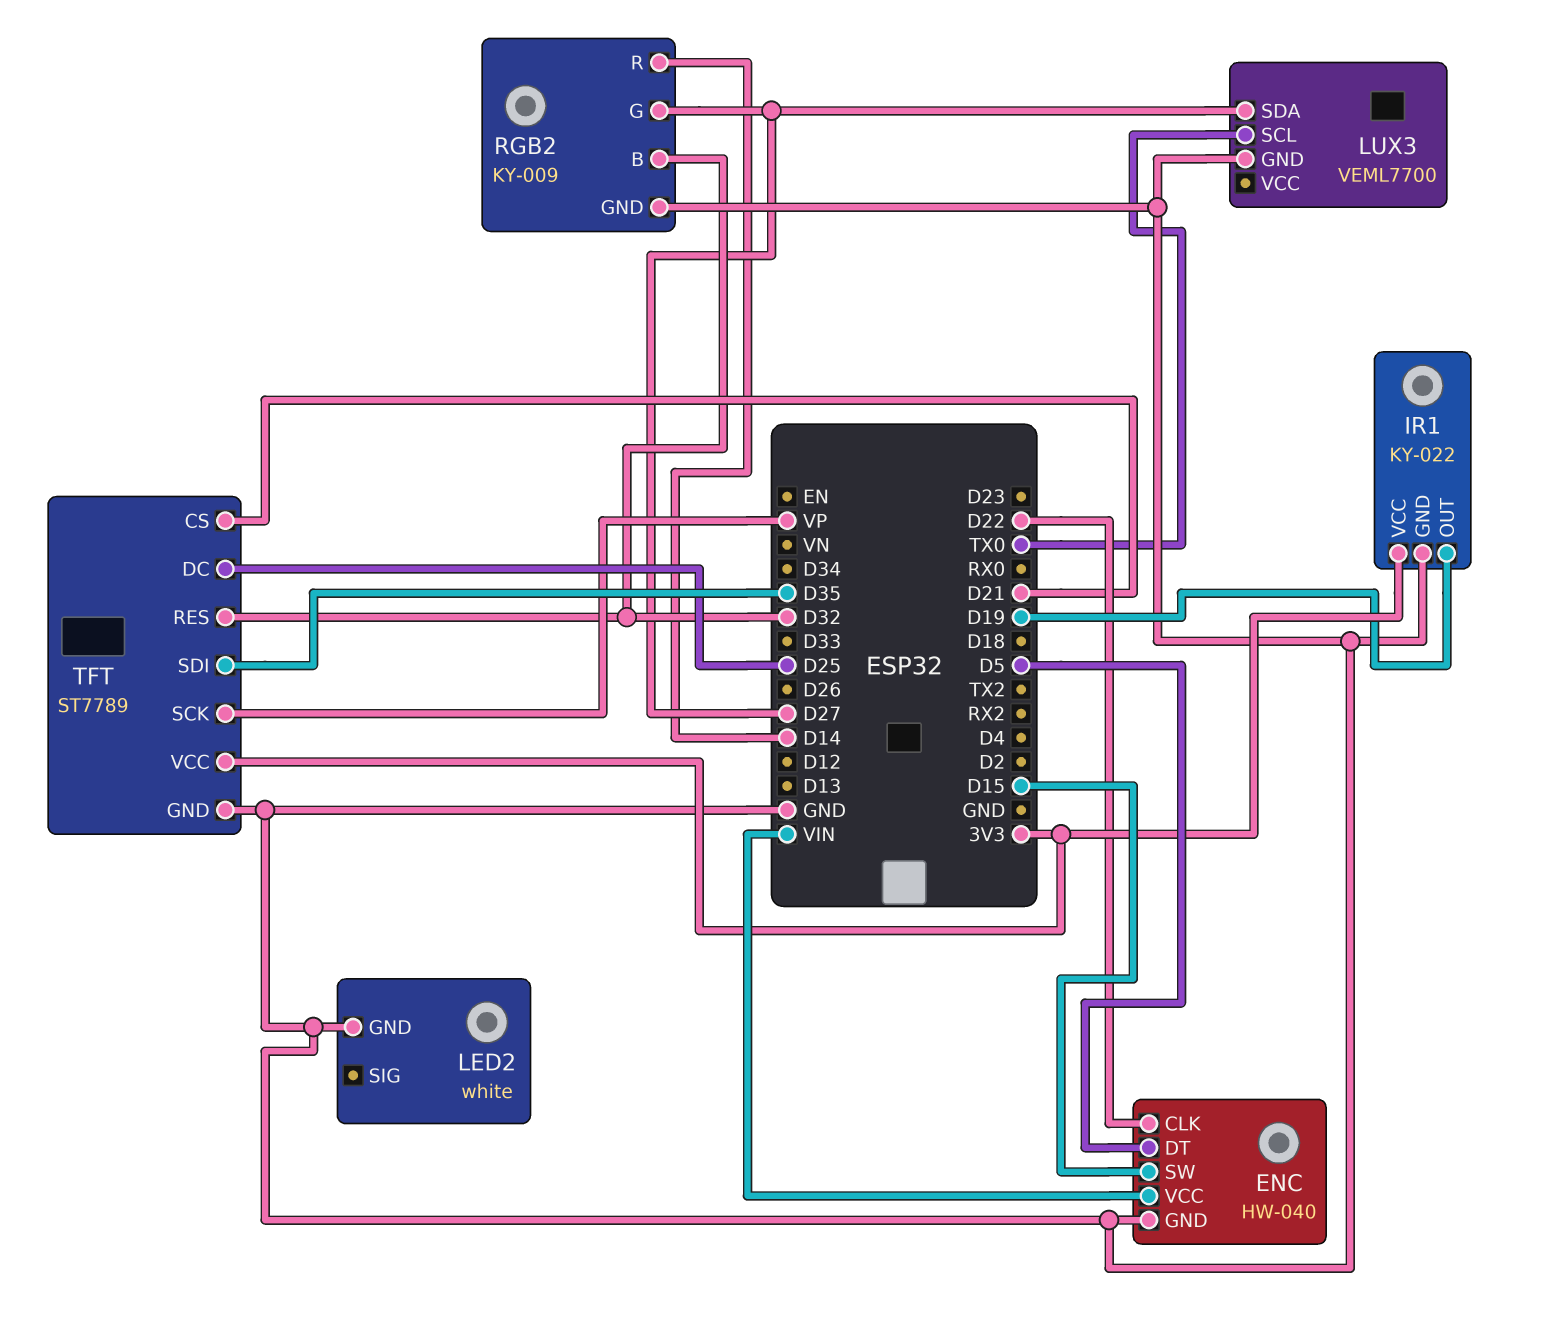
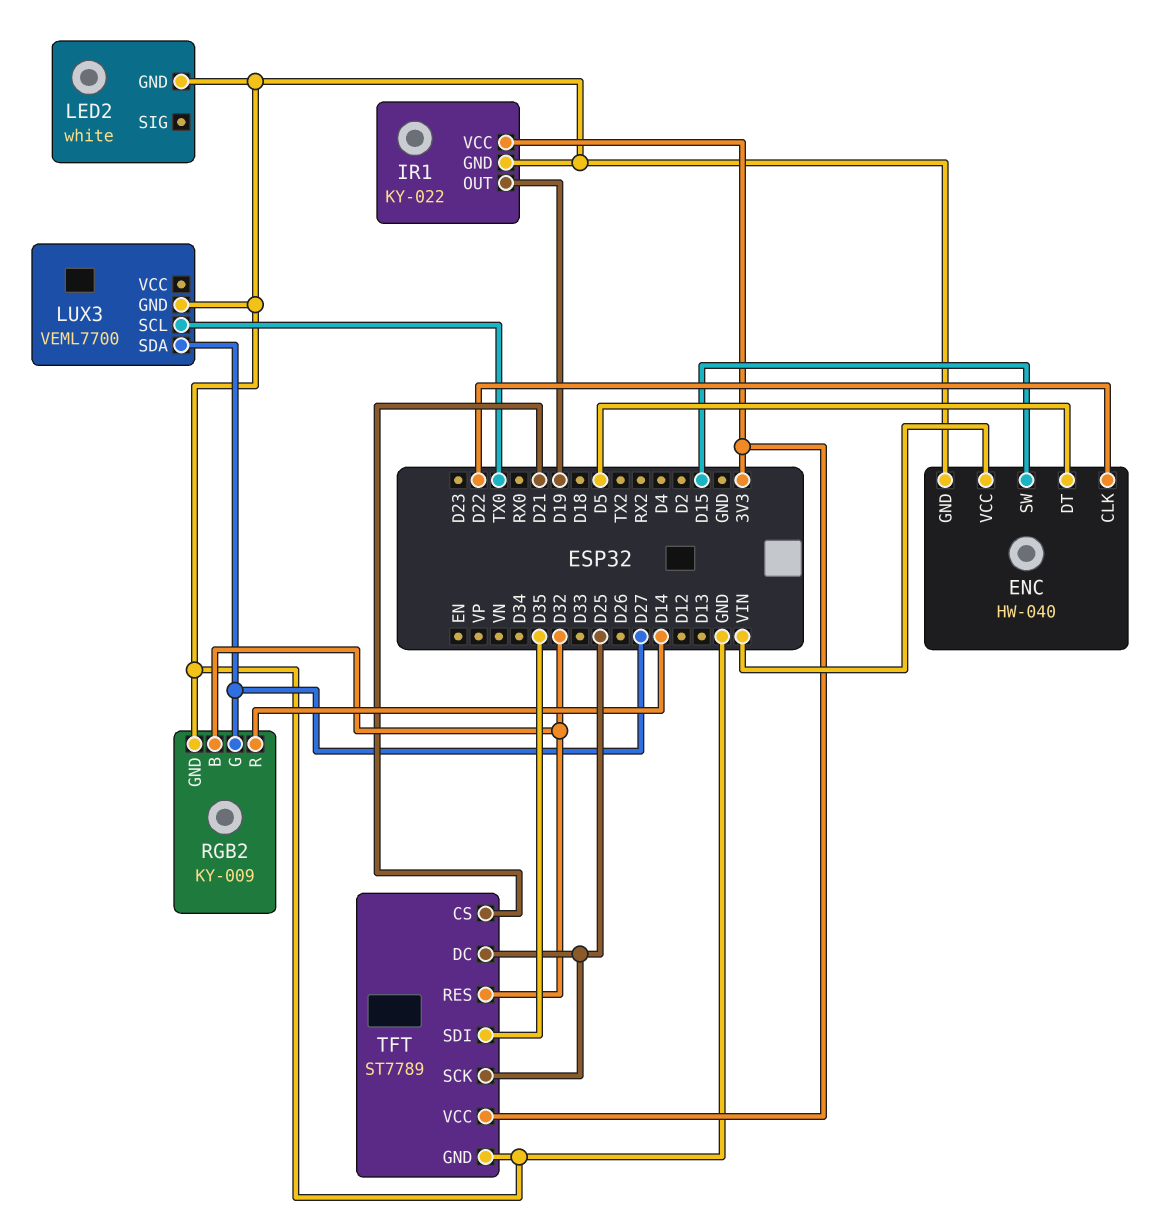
TFT pin SCK: VP -> D25

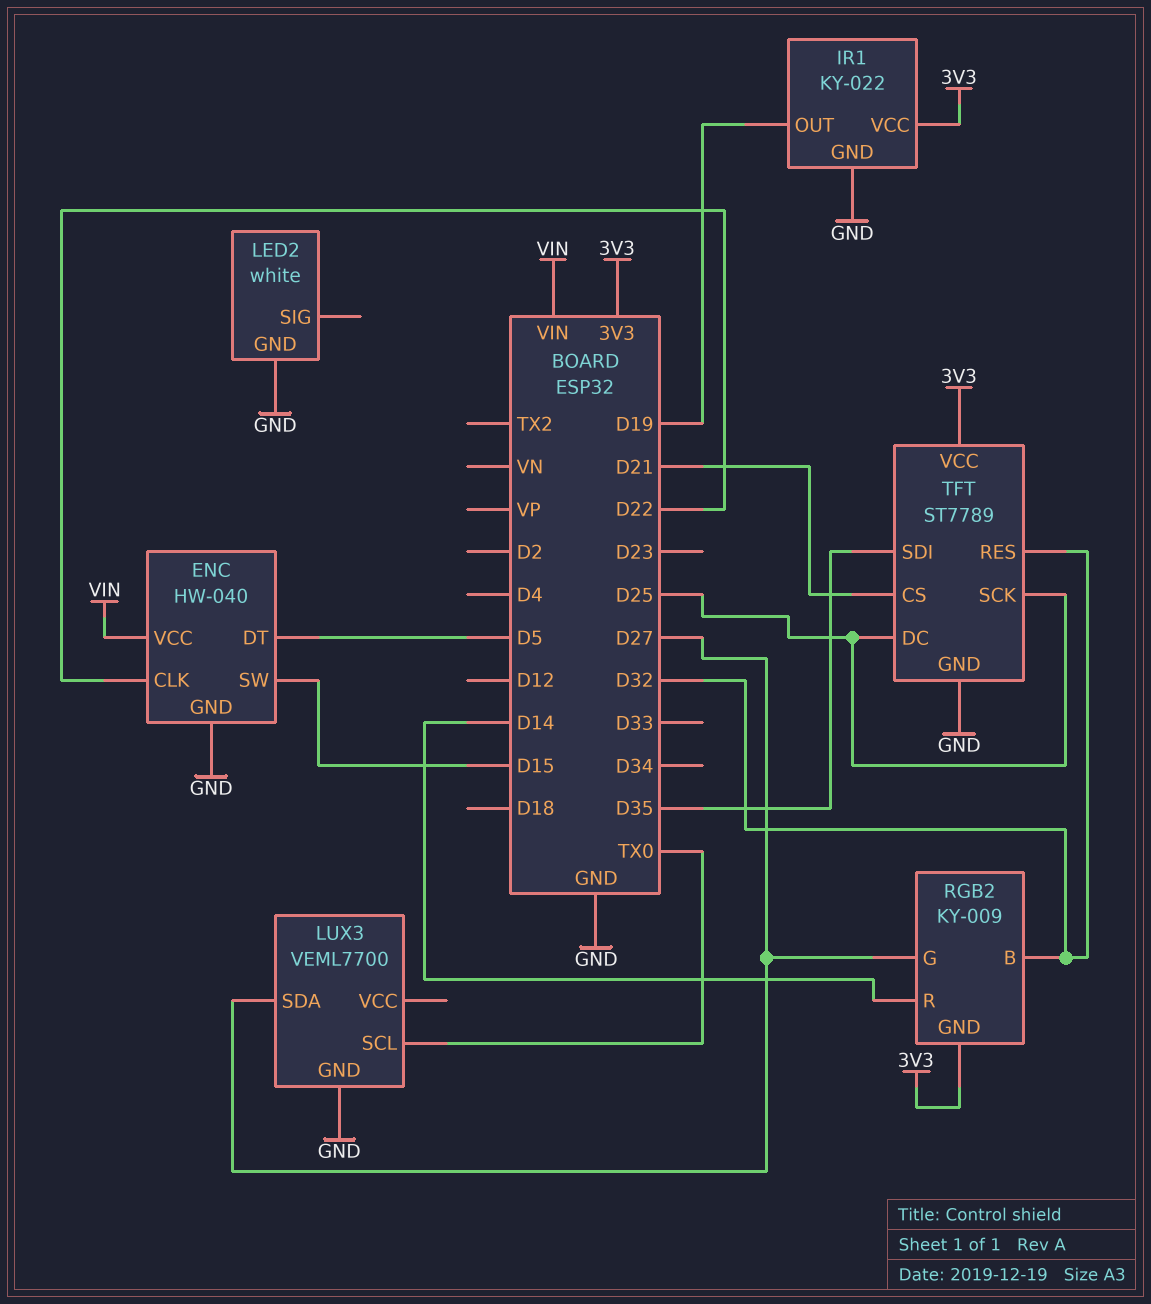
RGB2 pin GND: GND -> 3V3

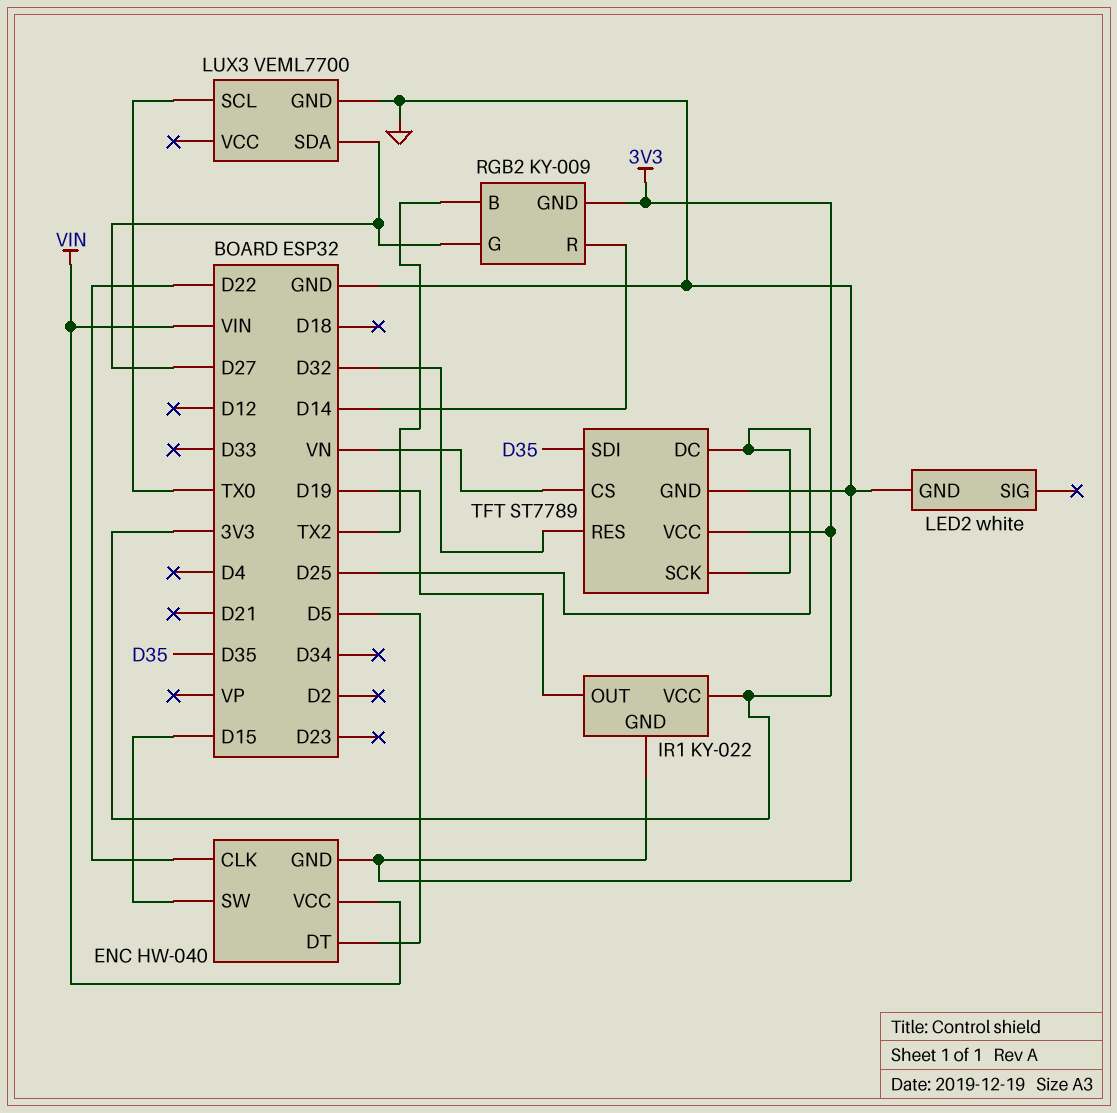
RGB2 pin B: D32 -> TX2
TFT pin CS: D21 -> VN

